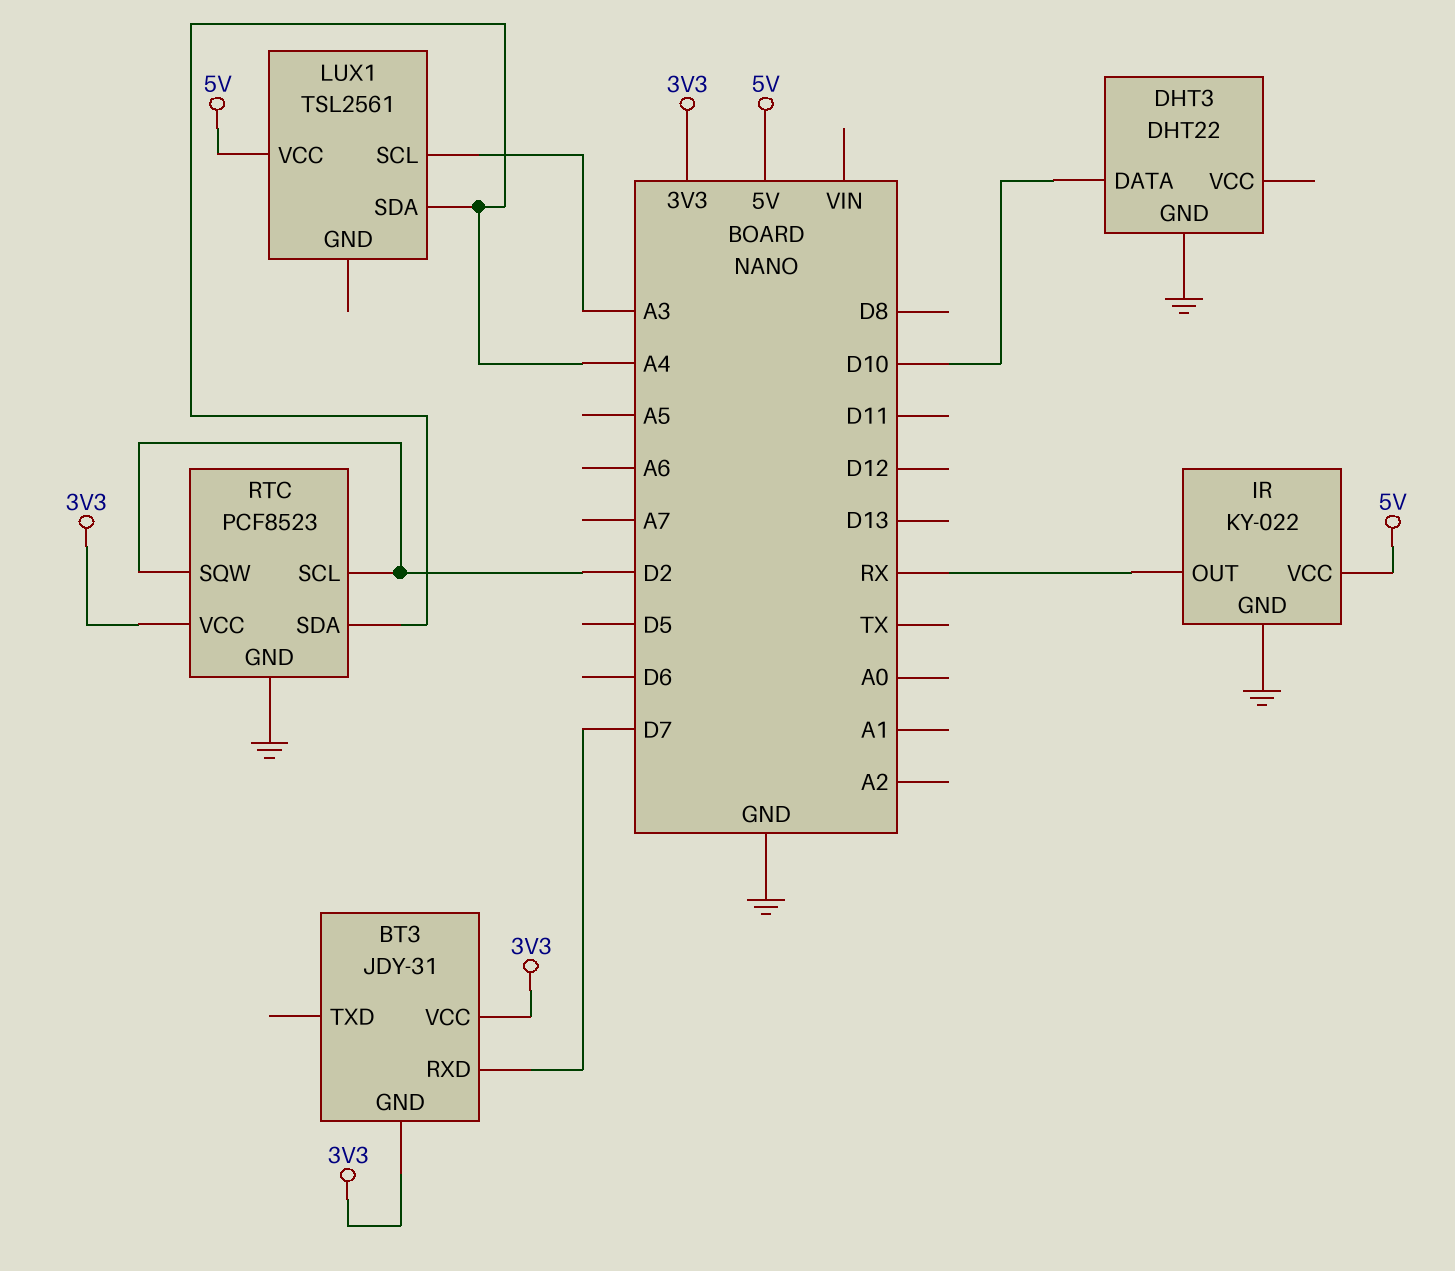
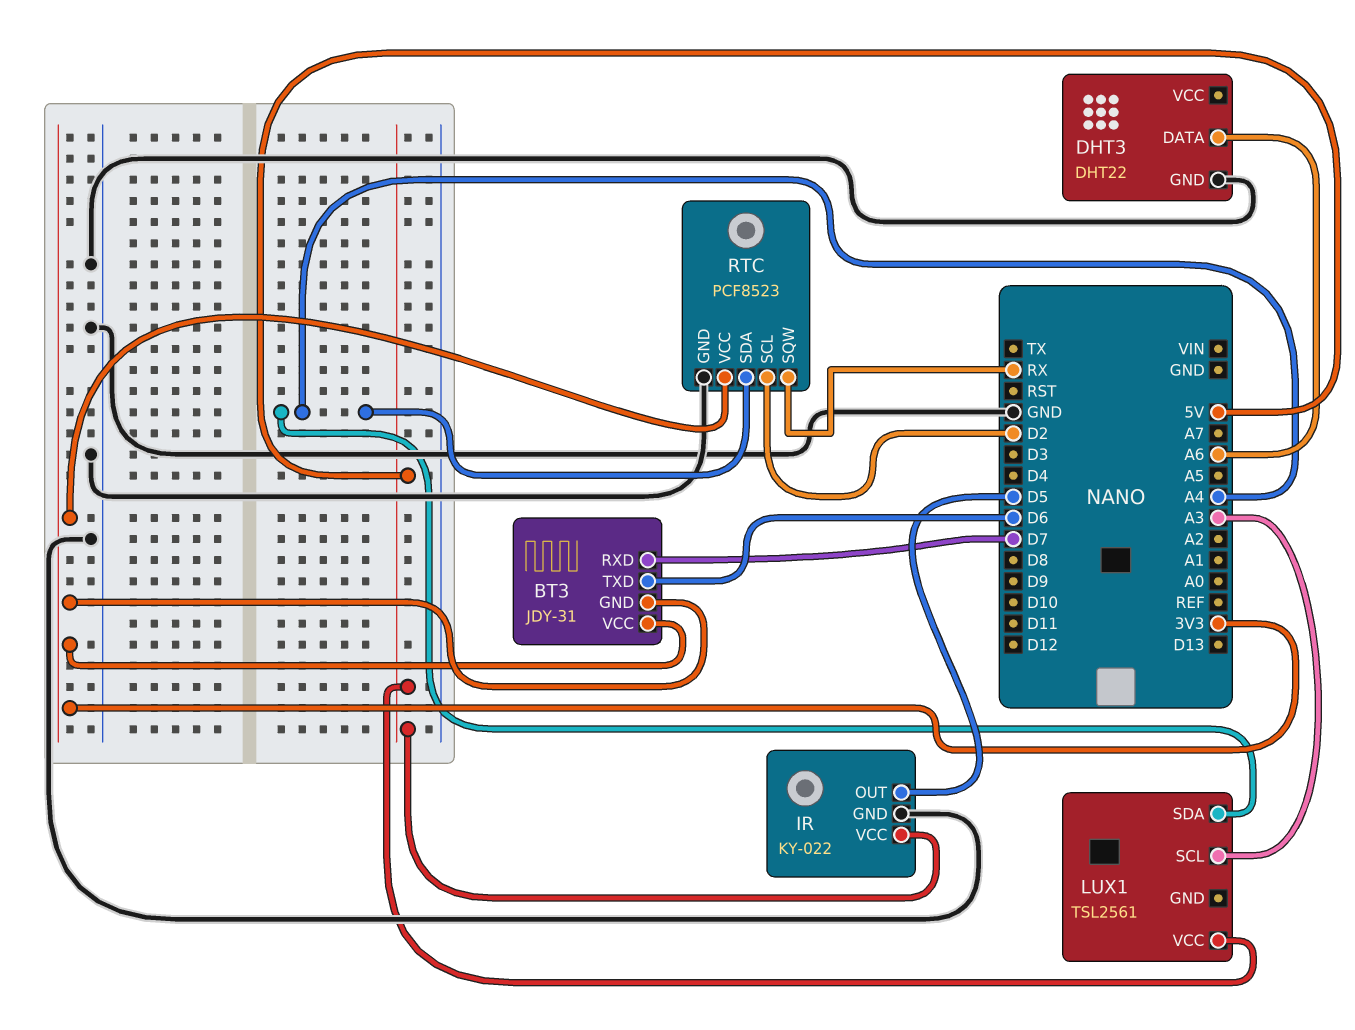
BT3 pin TXD: none -> D6
DHT3 pin DATA: D10 -> A6
IR pin OUT: RX -> D5
RTC pin SQW: D2 -> RX

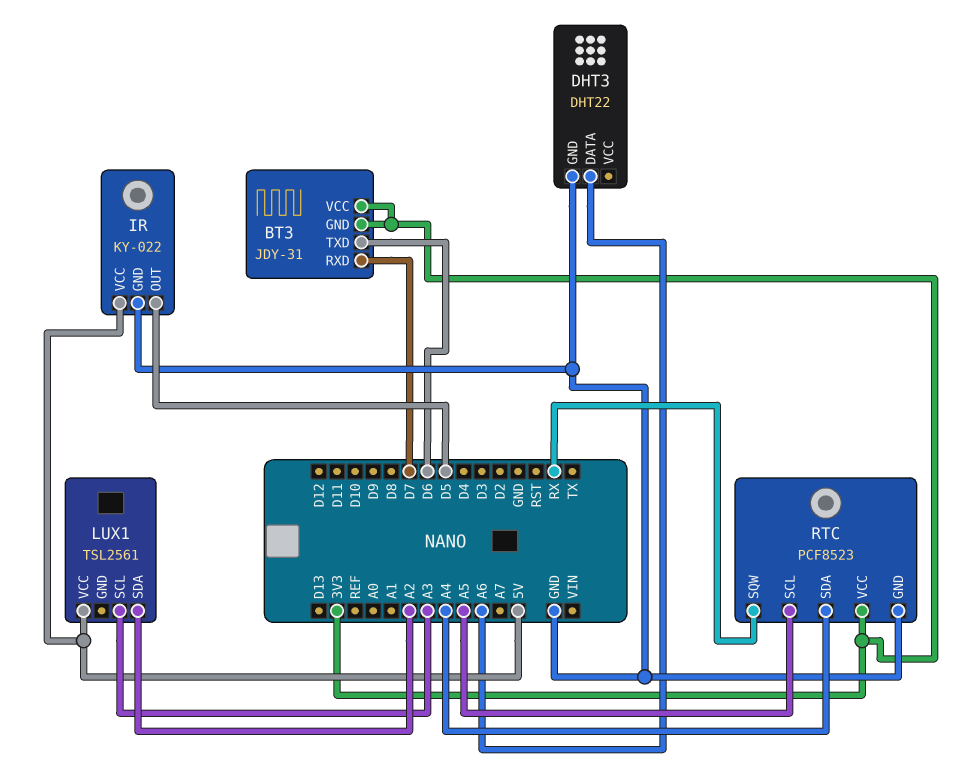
LUX1 pin SDA: A4 -> A2
RTC pin SCL: D2 -> A5

